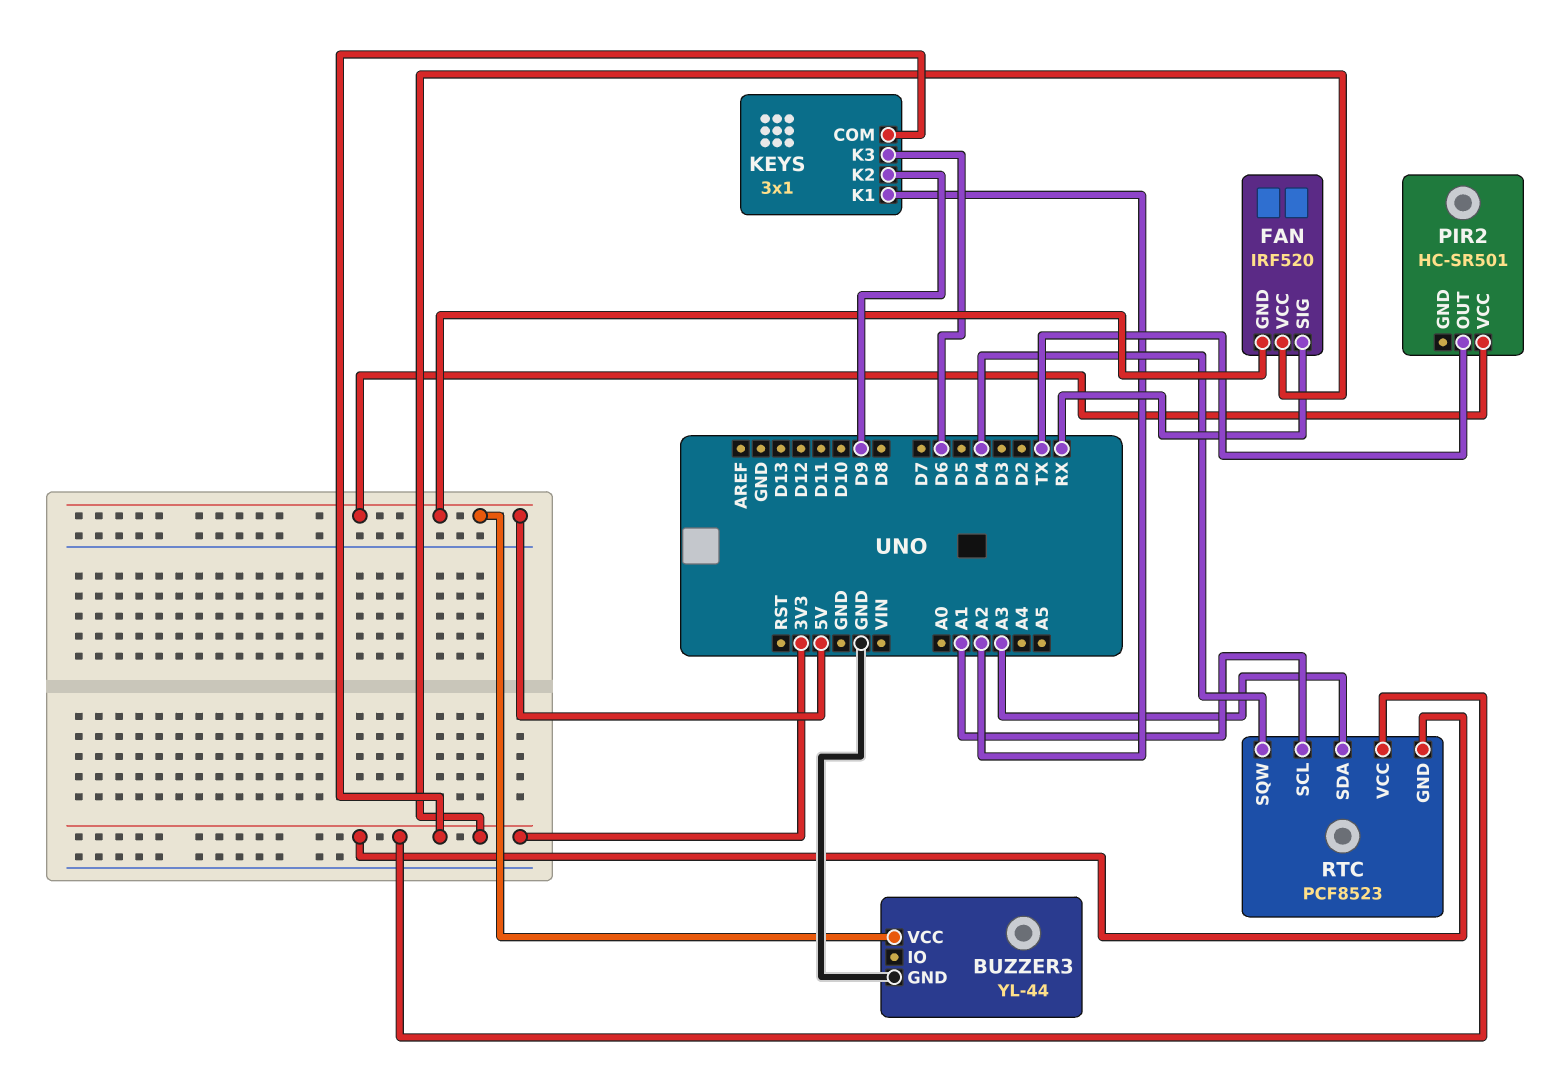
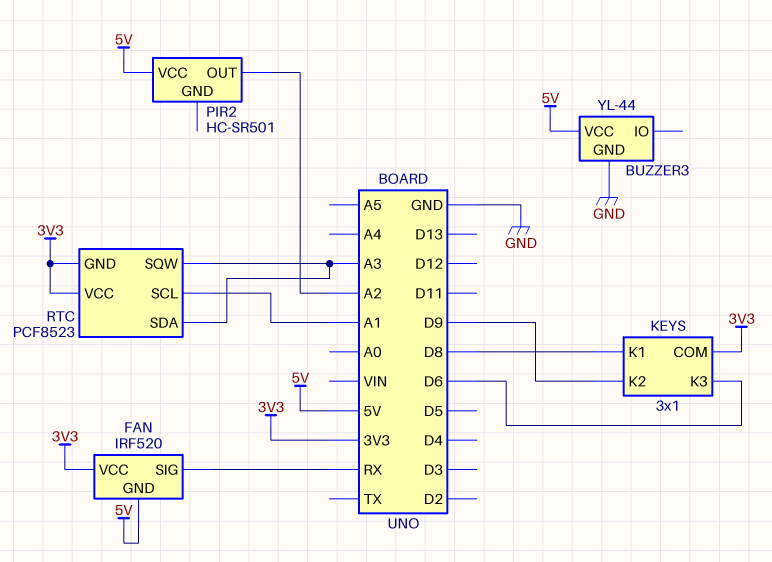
KEYS pin K1: A2 -> D8
PIR2 pin OUT: TX -> A2
RTC pin SQW: D4 -> A3

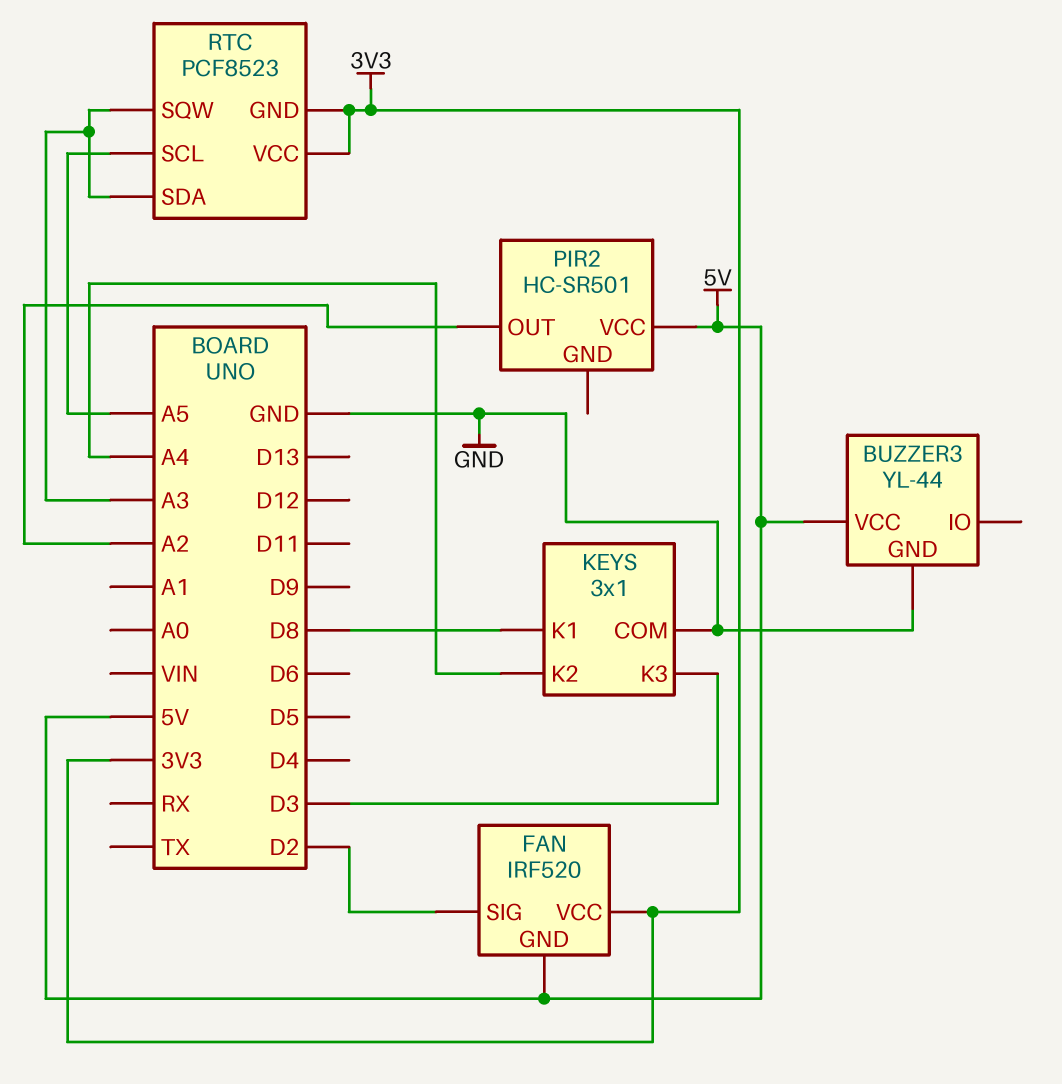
FAN pin SIG: RX -> D2
KEYS pin COM: 3V3 -> GND
KEYS pin K2: D9 -> A4
KEYS pin K3: D6 -> D3
RTC pin SCL: A1 -> A5

